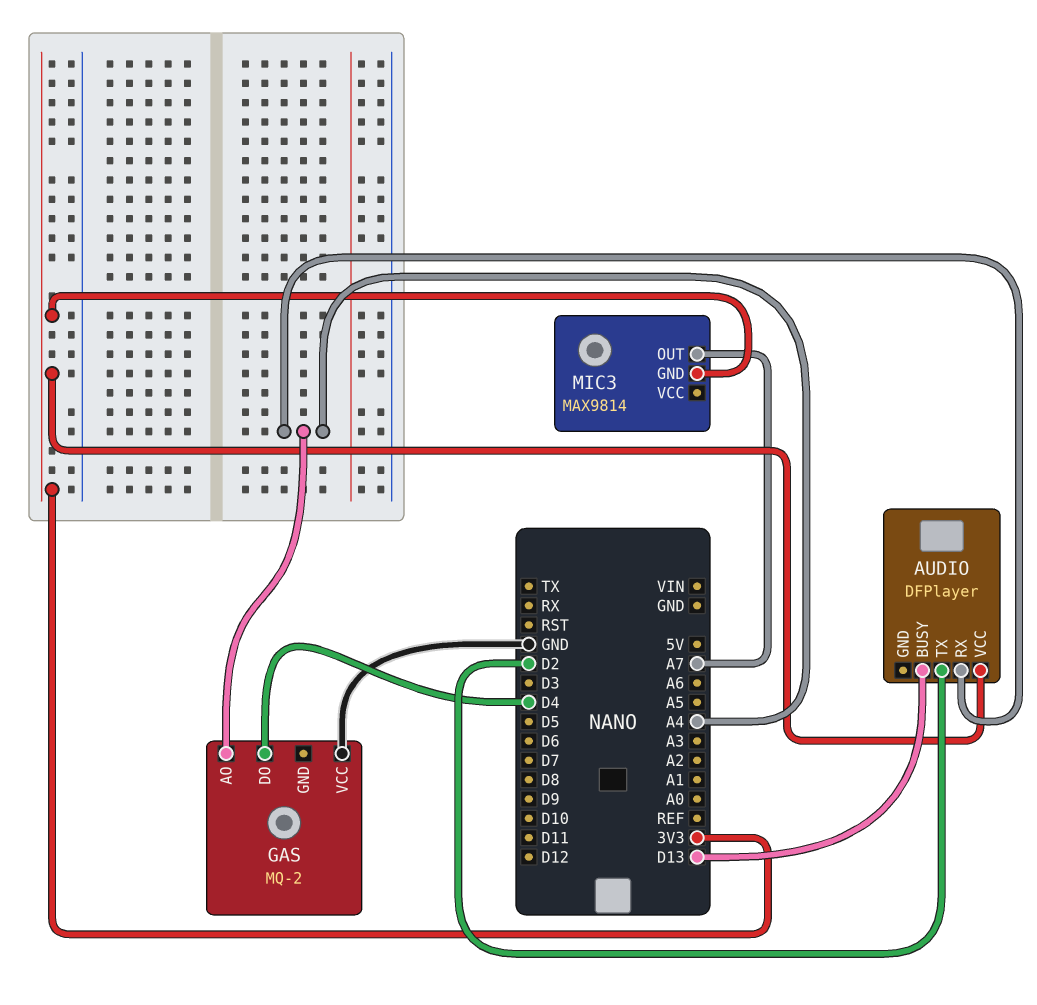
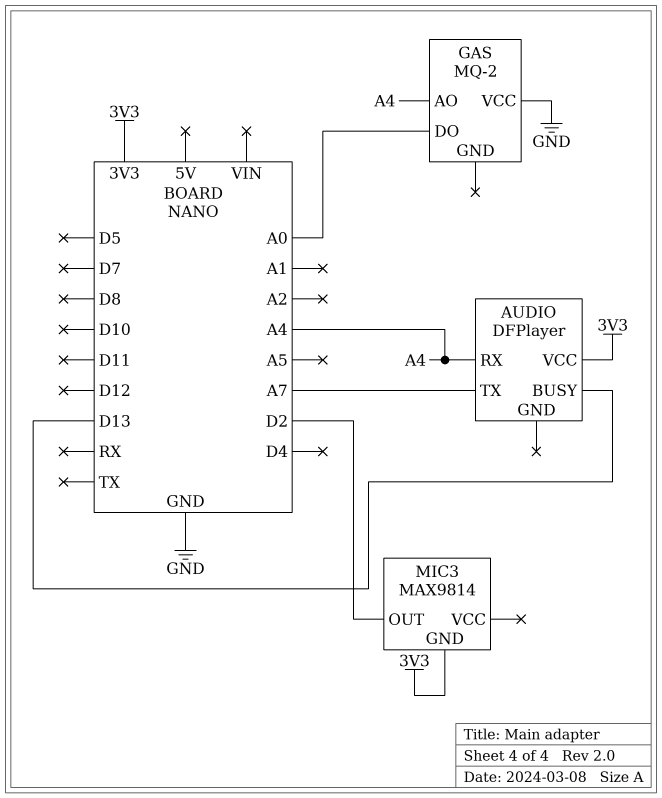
AUDIO pin TX: D2 -> A7
GAS pin DO: D4 -> A0
MIC3 pin OUT: A7 -> D2

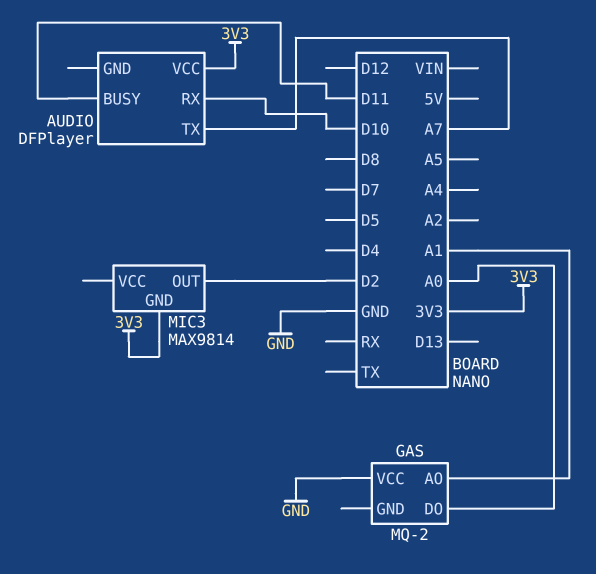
AUDIO pin BUSY: D13 -> D11
AUDIO pin RX: A4 -> D10
GAS pin AO: A4 -> A1

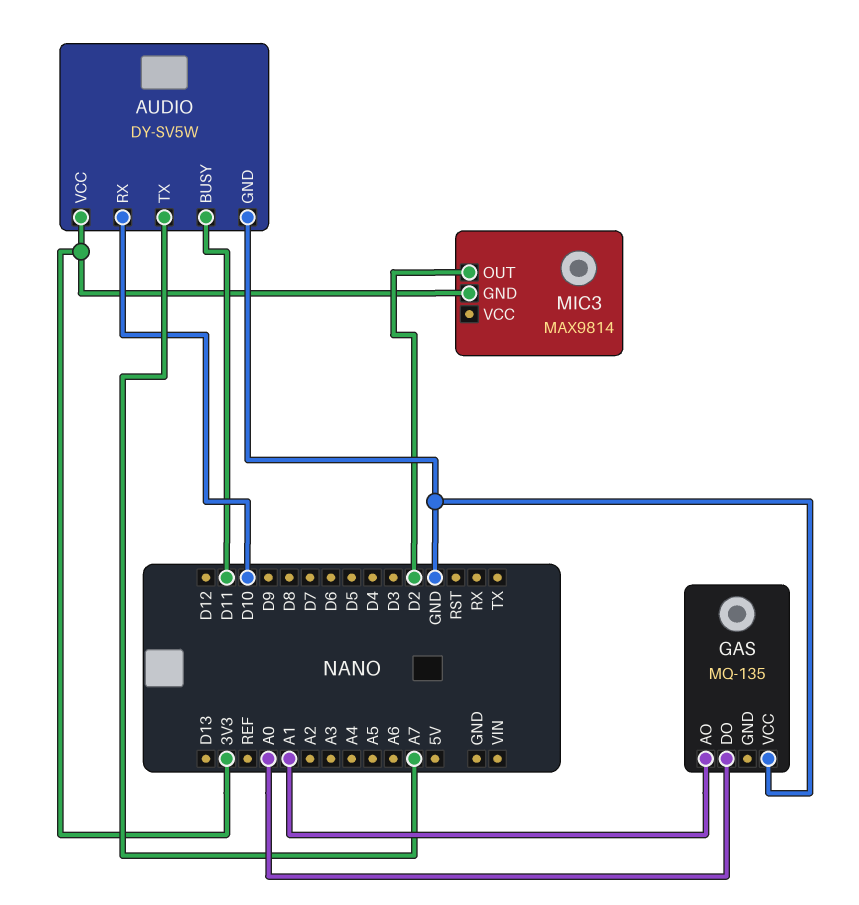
AUDIO: DFPlayer -> DY-SV5W
AUDIO pin GND: none -> GND
GAS: MQ-2 -> MQ-135

